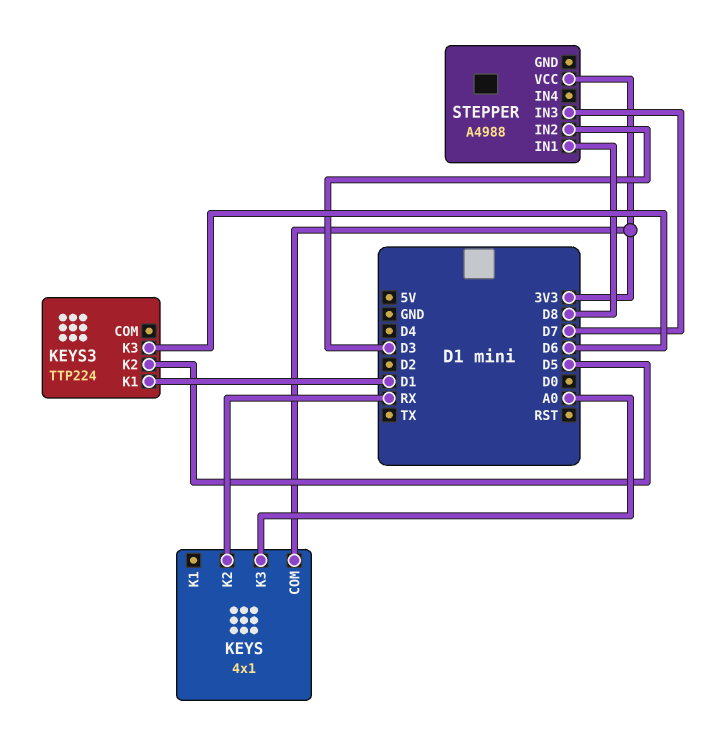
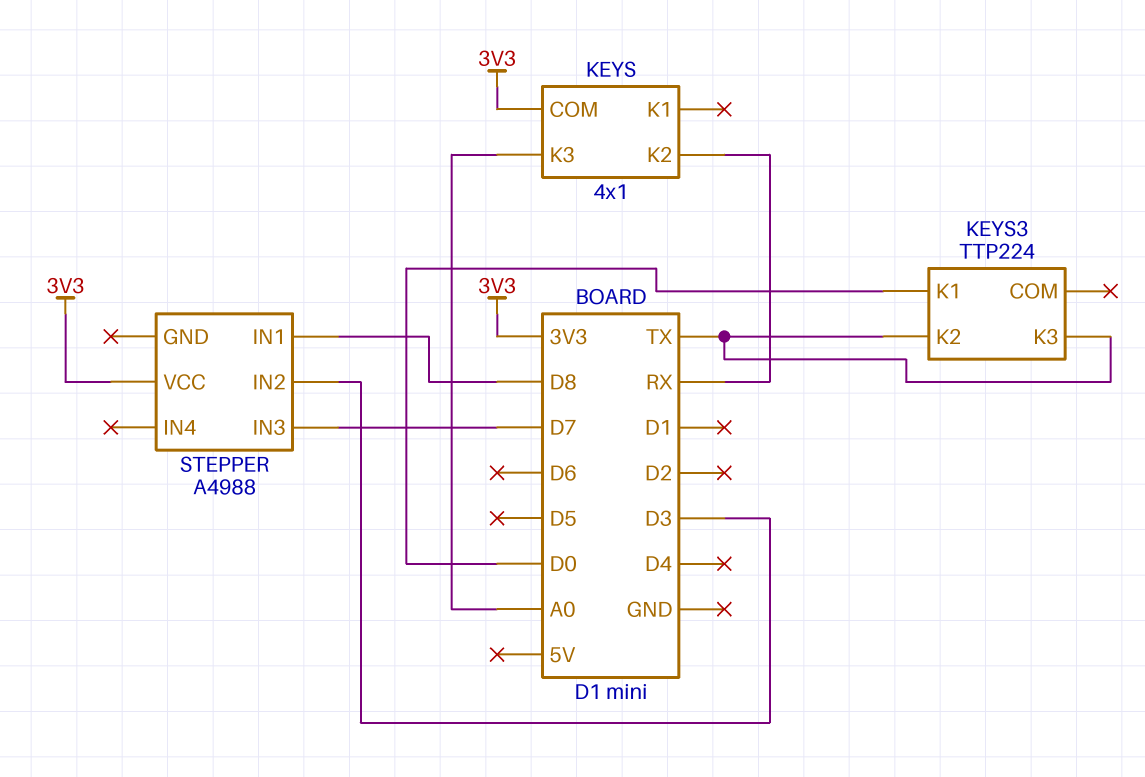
KEYS3 pin K1: D1 -> D0
KEYS3 pin K2: D5 -> TX
KEYS3 pin K3: D6 -> TX

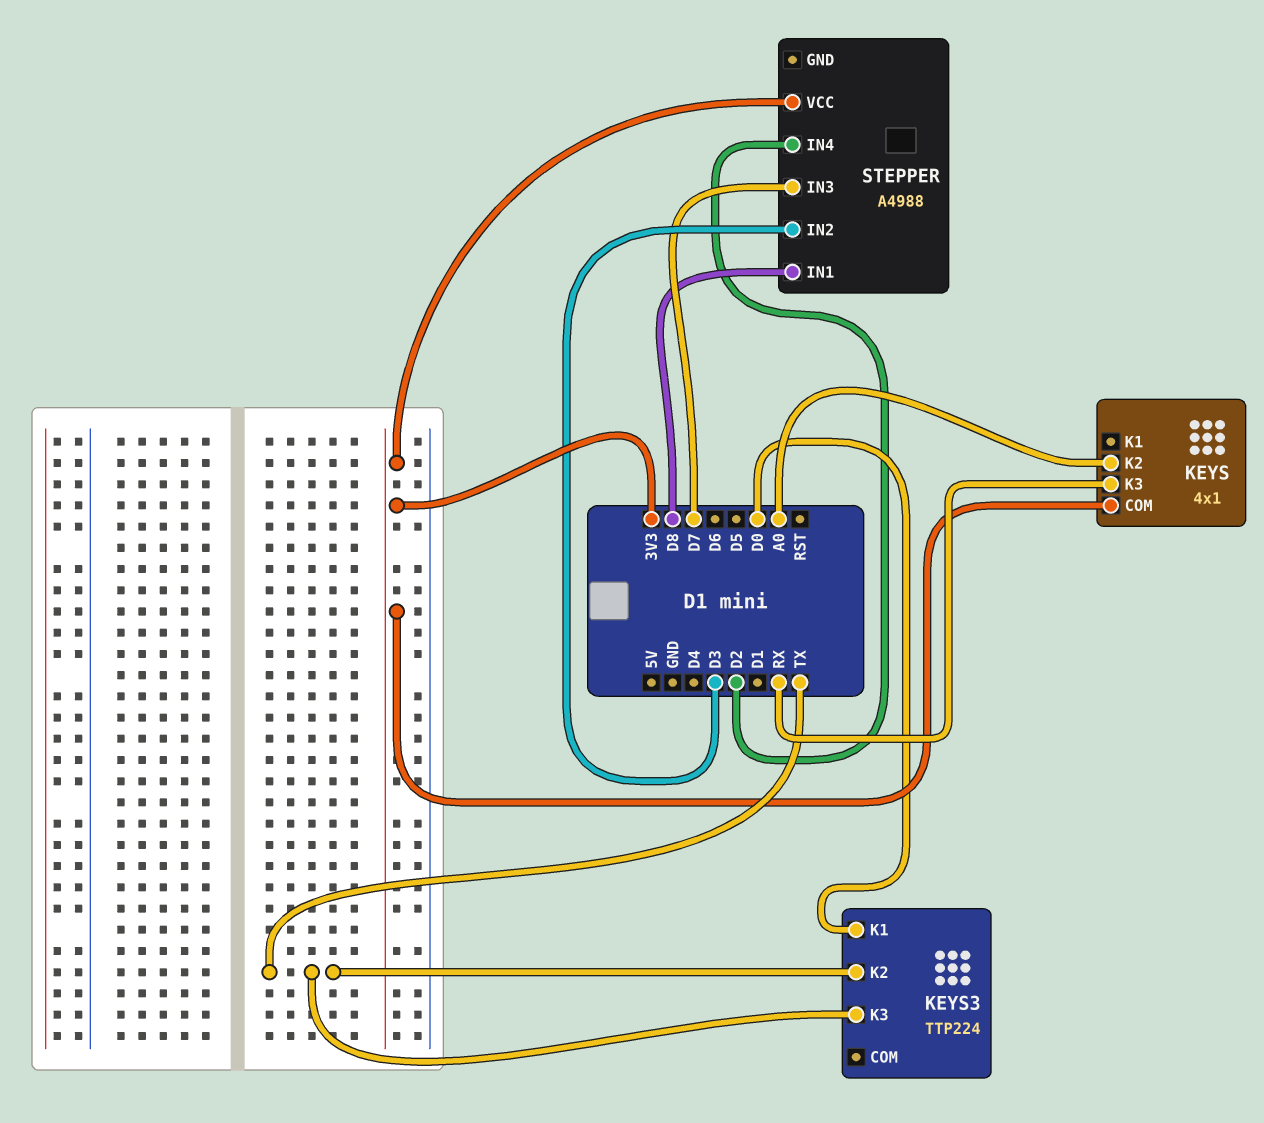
KEYS pin K2: RX -> A0
KEYS pin K3: A0 -> RX
STEPPER pin IN4: none -> D2

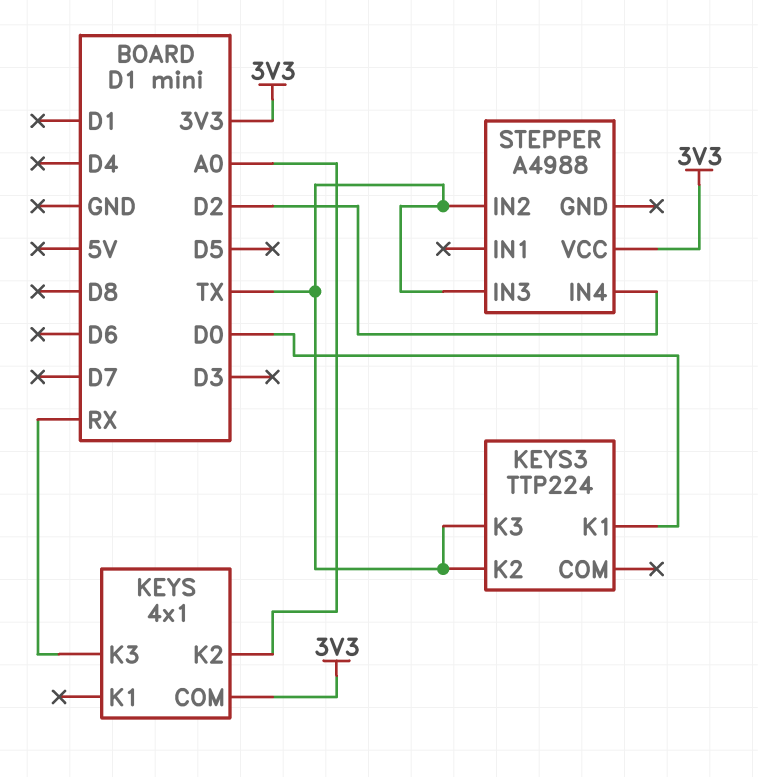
STEPPER pin IN1: D8 -> none
STEPPER pin IN2: D3 -> TX
STEPPER pin IN3: D7 -> TX

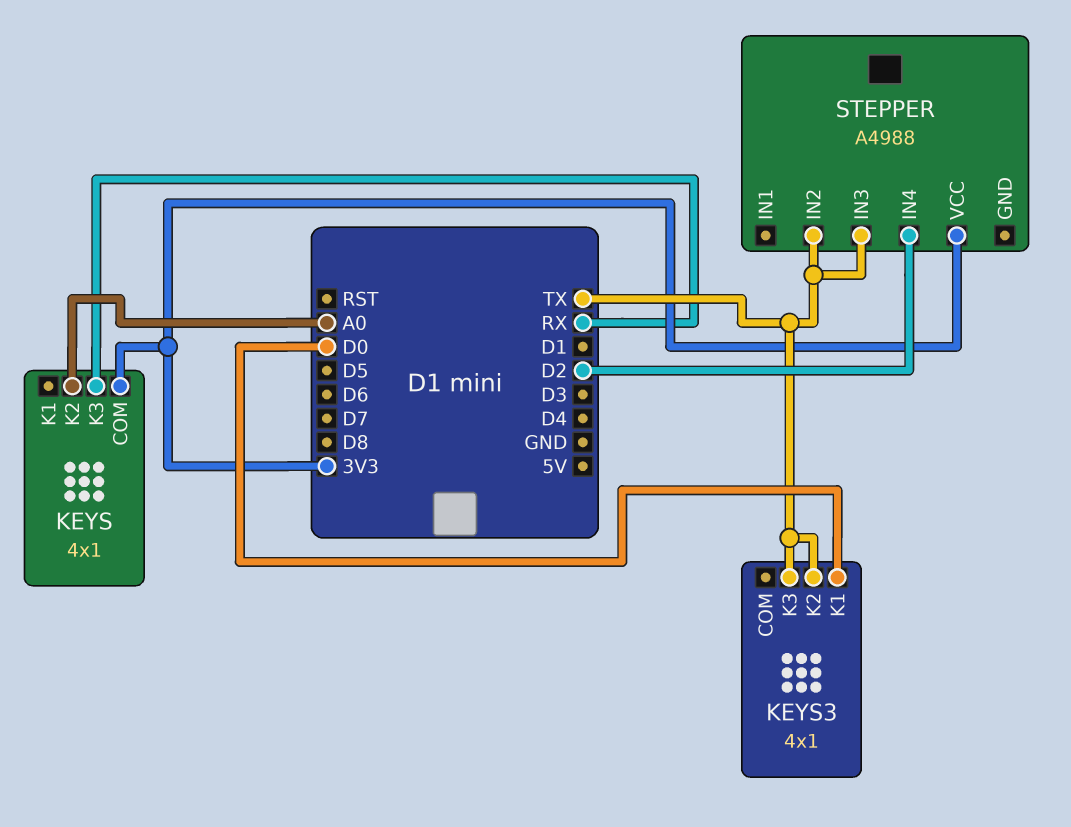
KEYS3: TTP224 -> 4x1

